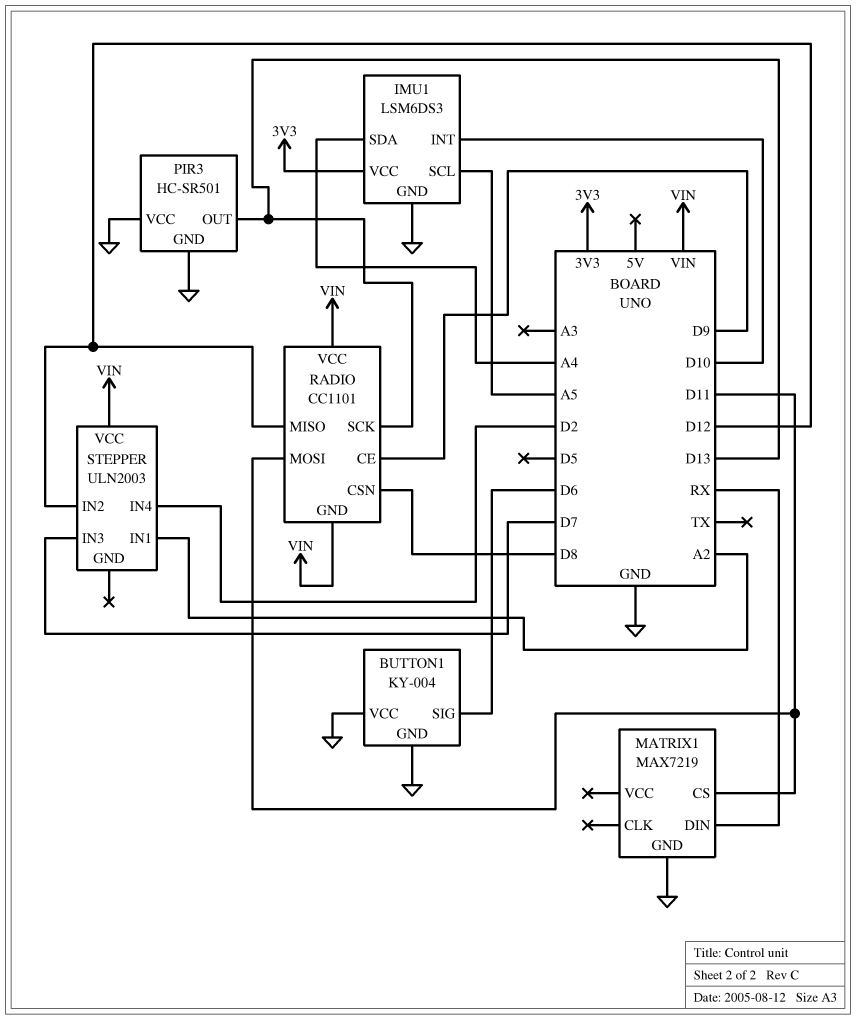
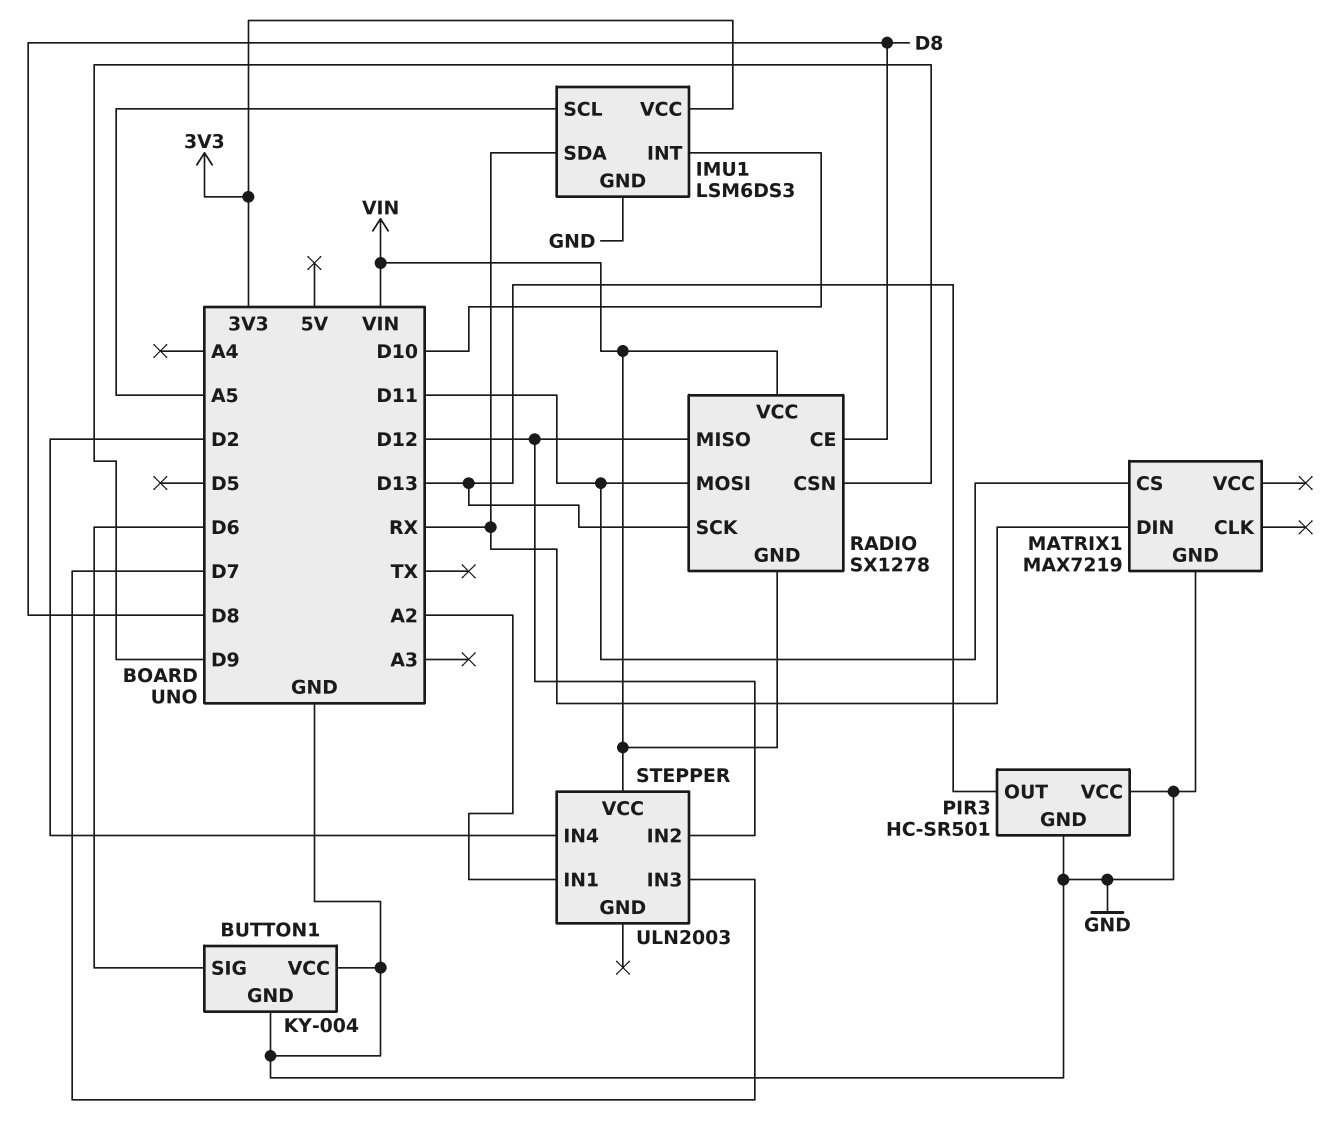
IMU1 pin SDA: A4 -> RX
RADIO: CC1101 -> SX1278
RADIO pin CE: D9 -> D8
RADIO pin CSN: D8 -> D9

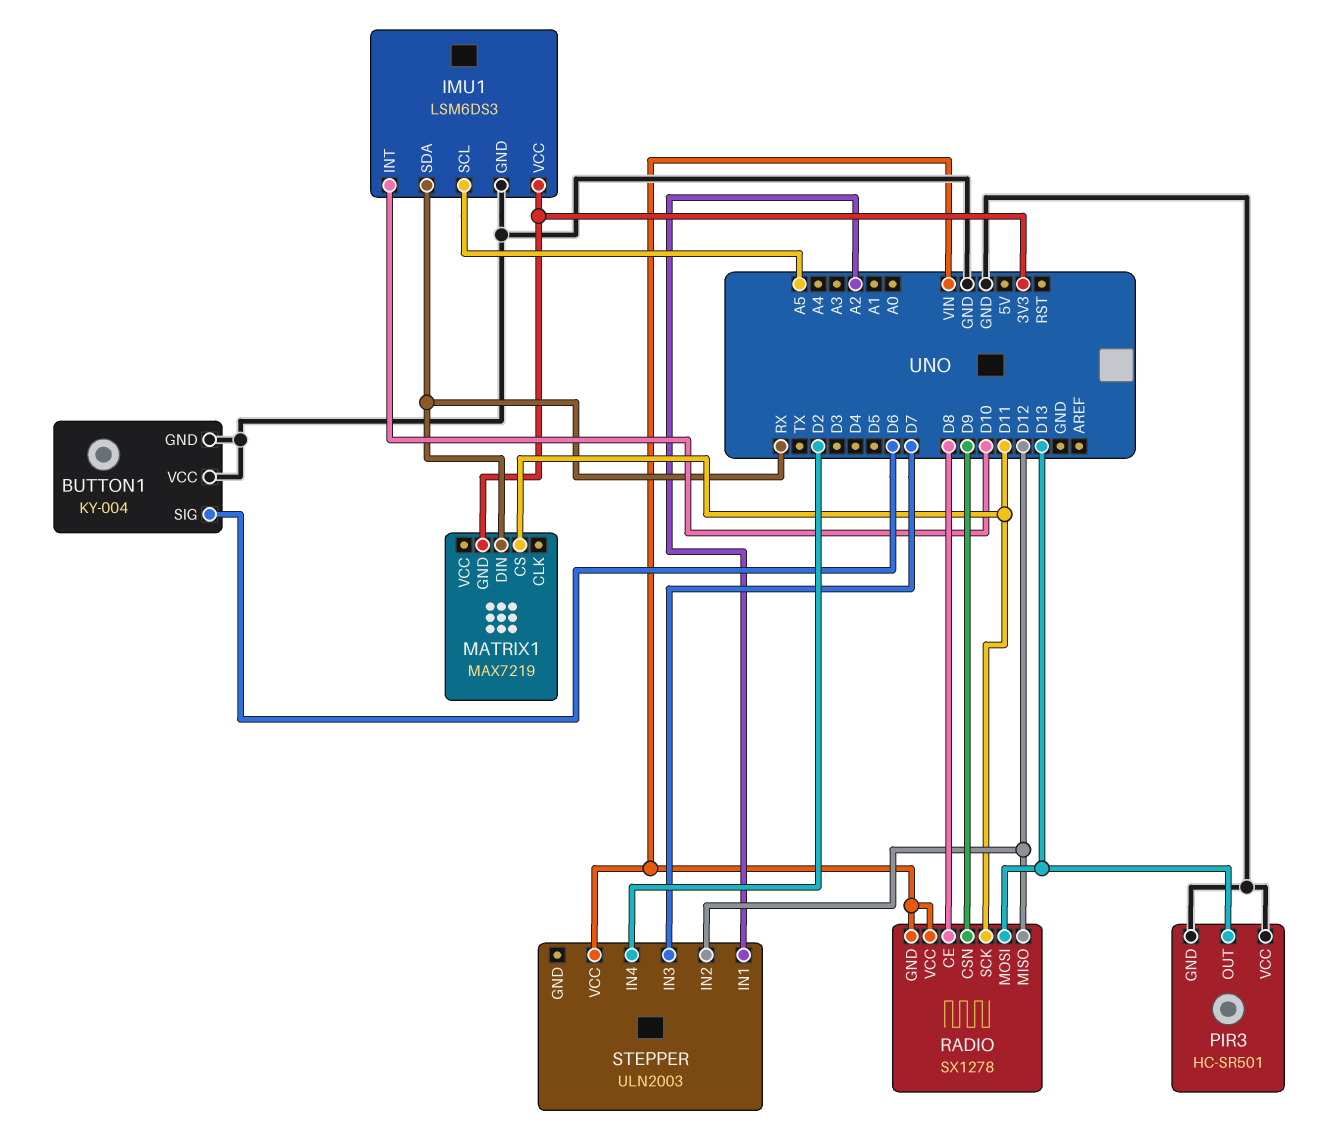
MATRIX1 pin GND: GND -> 3V3
RADIO pin MOSI: D11 -> D13
RADIO pin SCK: D13 -> D11

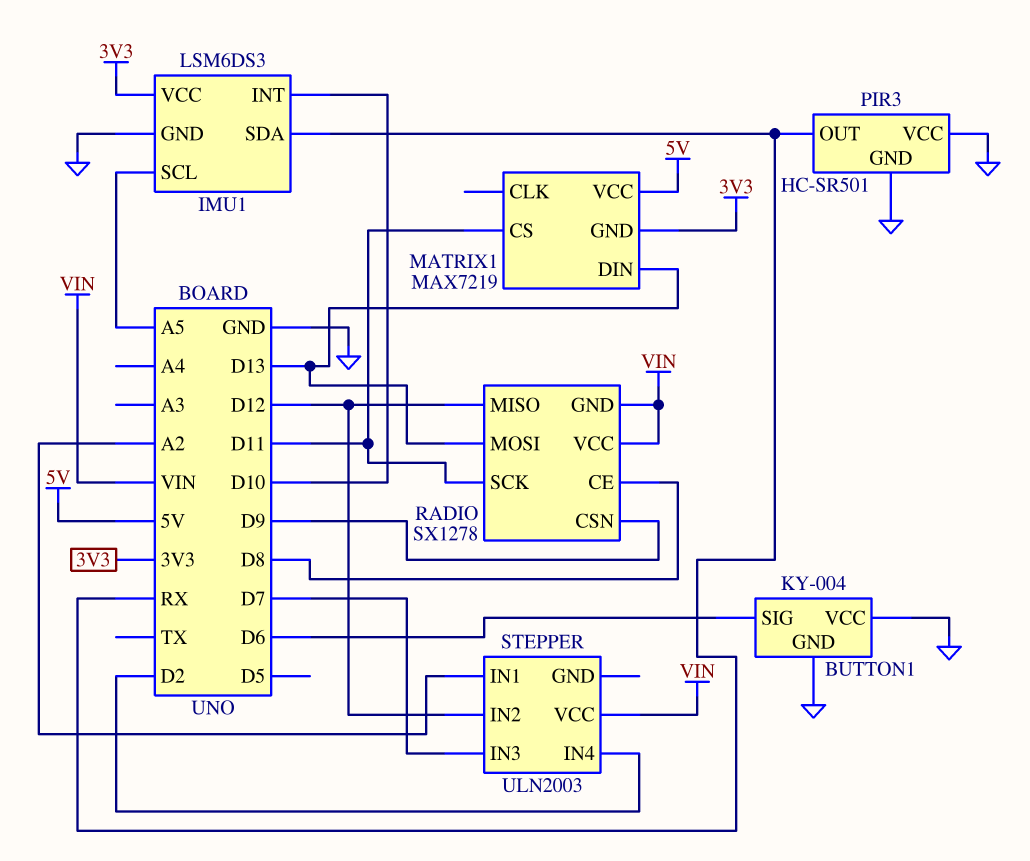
MATRIX1 pin DIN: RX -> D13
MATRIX1 pin VCC: none -> 5V
PIR3 pin OUT: D13 -> RX

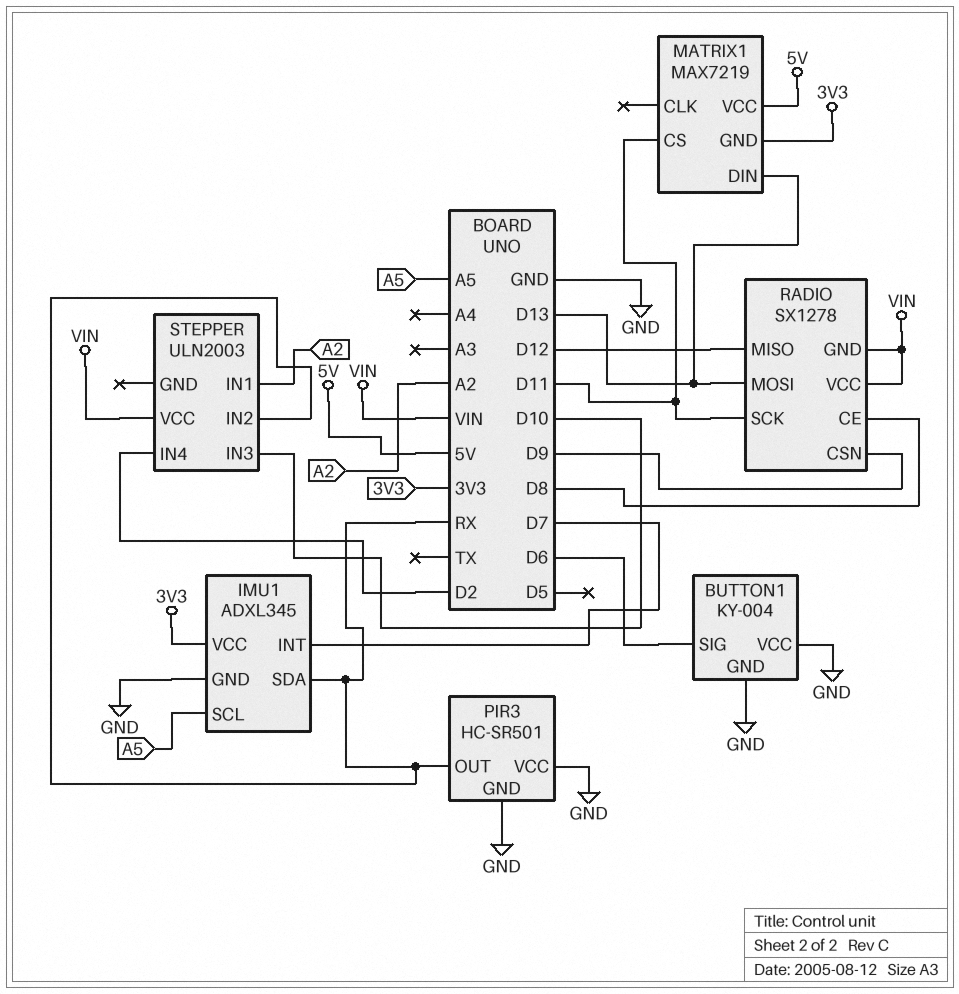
IMU1: LSM6DS3 -> ADXL345
IMU1 pin INT: D10 -> D7
STEPPER pin IN2: D12 -> RX
STEPPER pin IN3: D7 -> D10

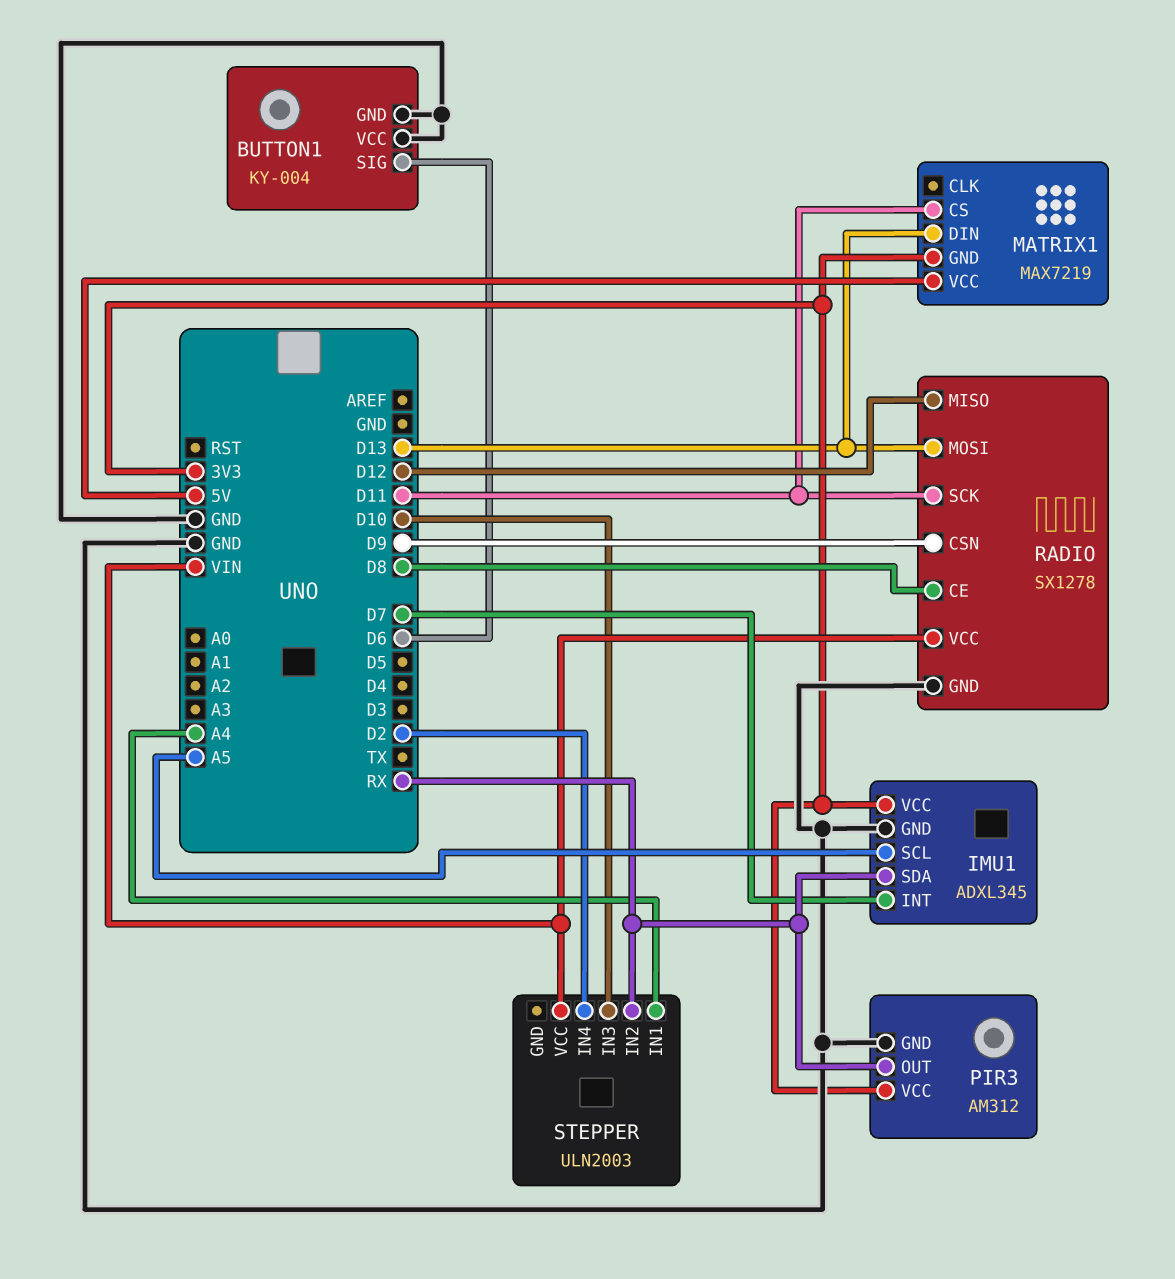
PIR3: HC-SR501 -> AM312
PIR3 pin VCC: GND -> 3V3
RADIO pin GND: VIN -> GND
STEPPER pin IN1: A2 -> A4

